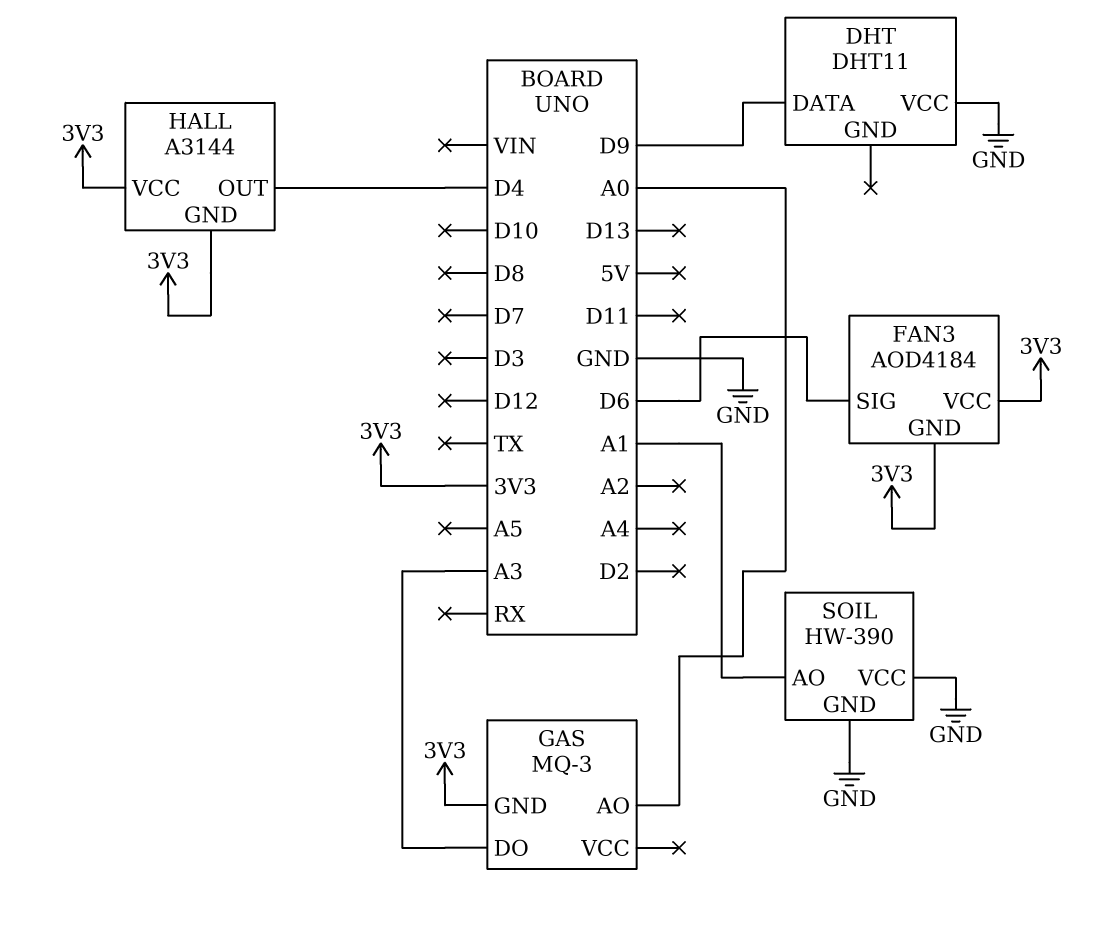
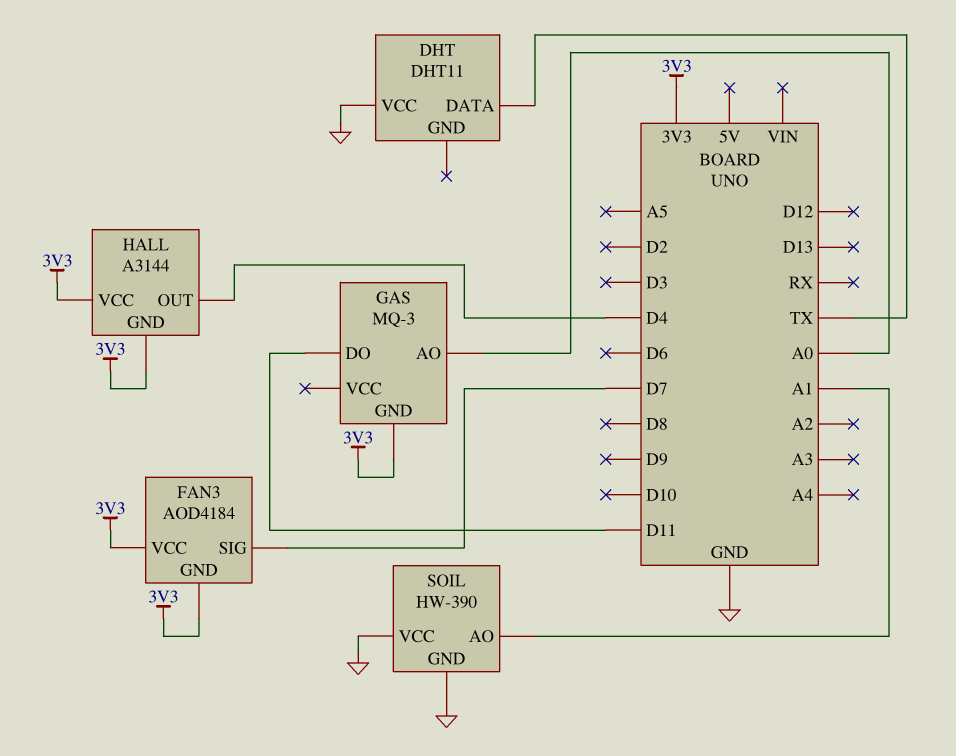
DHT pin DATA: D9 -> TX
FAN3 pin SIG: D6 -> D7
GAS pin DO: A3 -> D11

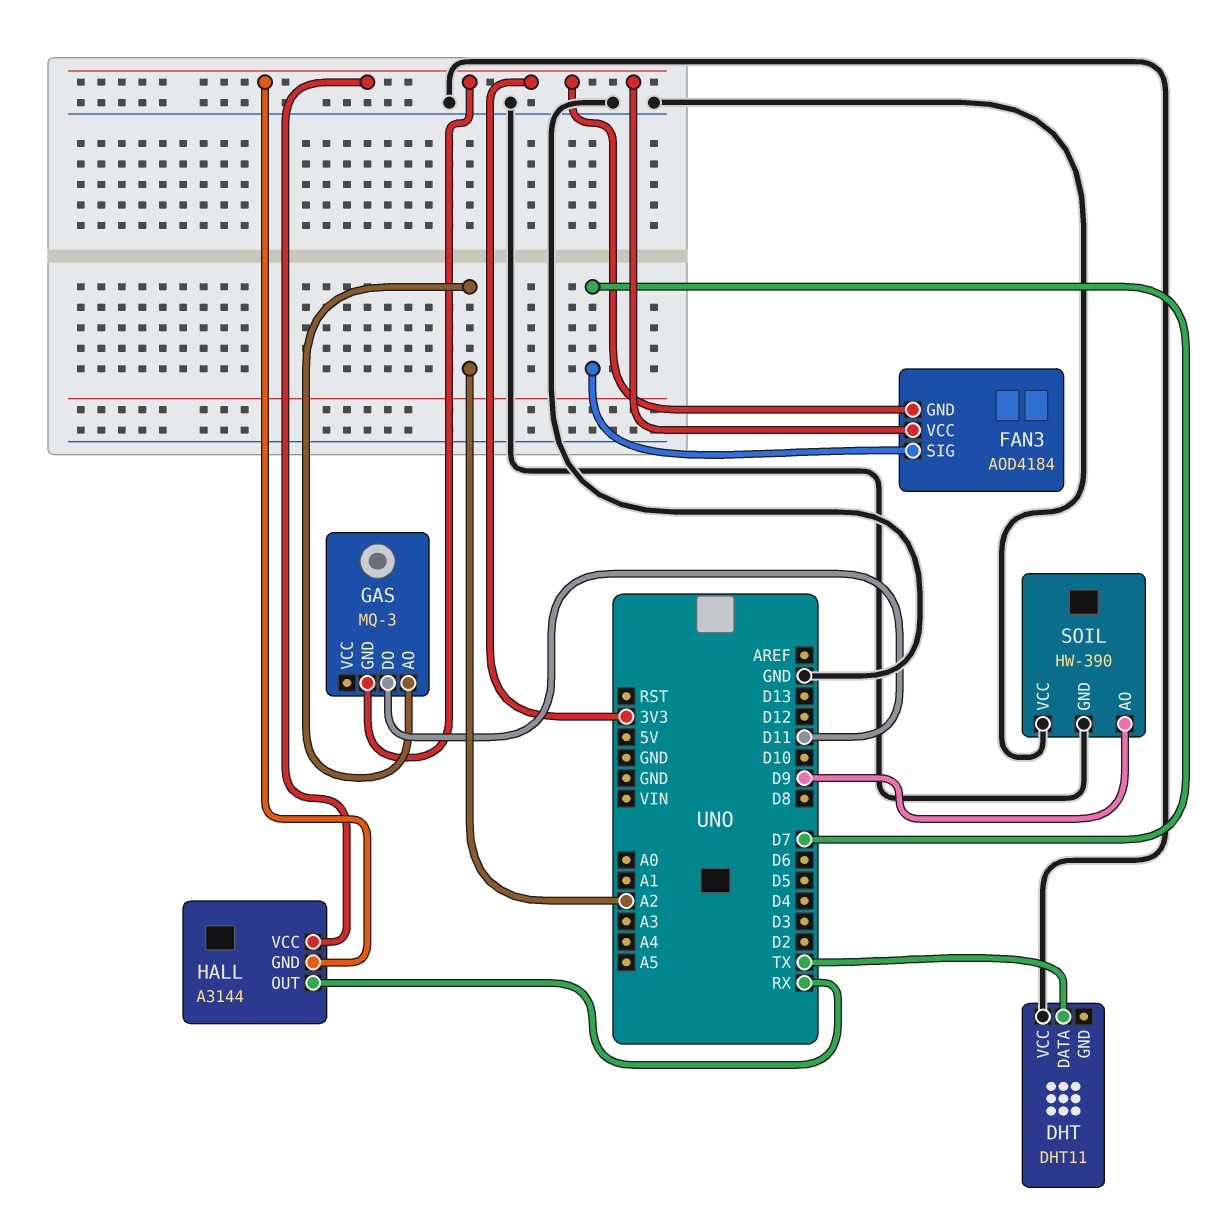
GAS pin AO: A0 -> A2
HALL pin OUT: D4 -> RX
SOIL pin AO: A1 -> D9

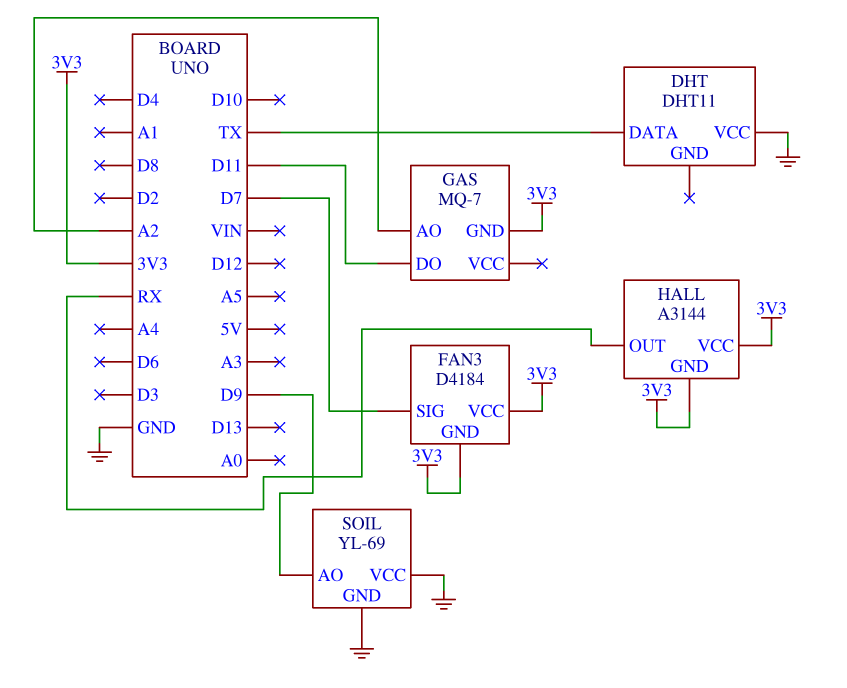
FAN3: AOD4184 -> D4184
GAS: MQ-3 -> MQ-7
SOIL: HW-390 -> YL-69

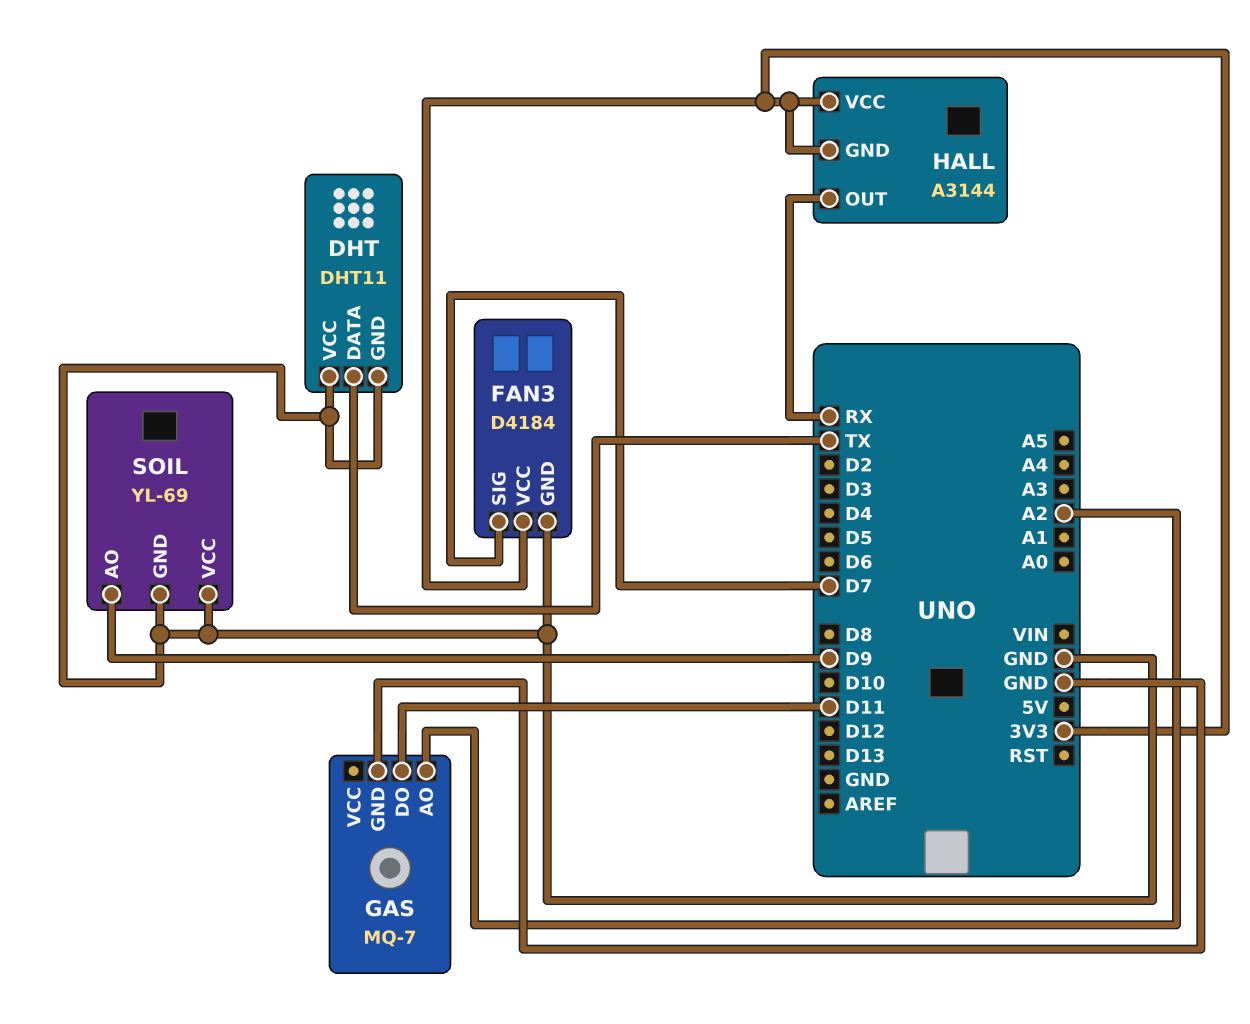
DHT pin GND: none -> GND
FAN3 pin GND: 3V3 -> GND
GAS pin GND: 3V3 -> GND

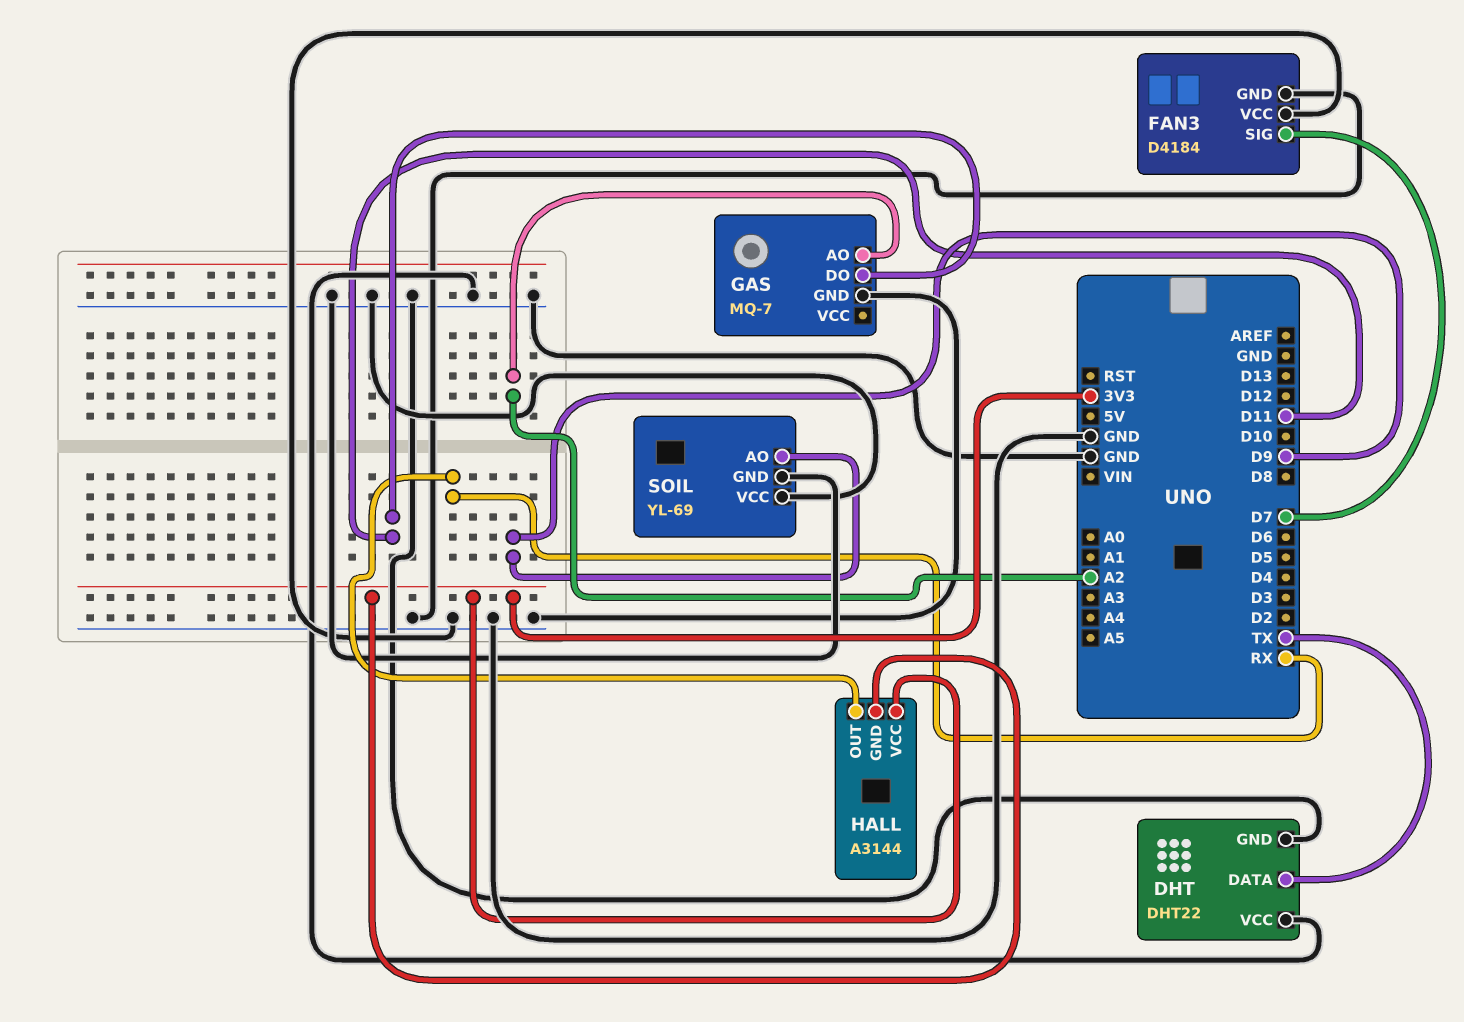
DHT: DHT11 -> DHT22
FAN3 pin VCC: 3V3 -> GND

